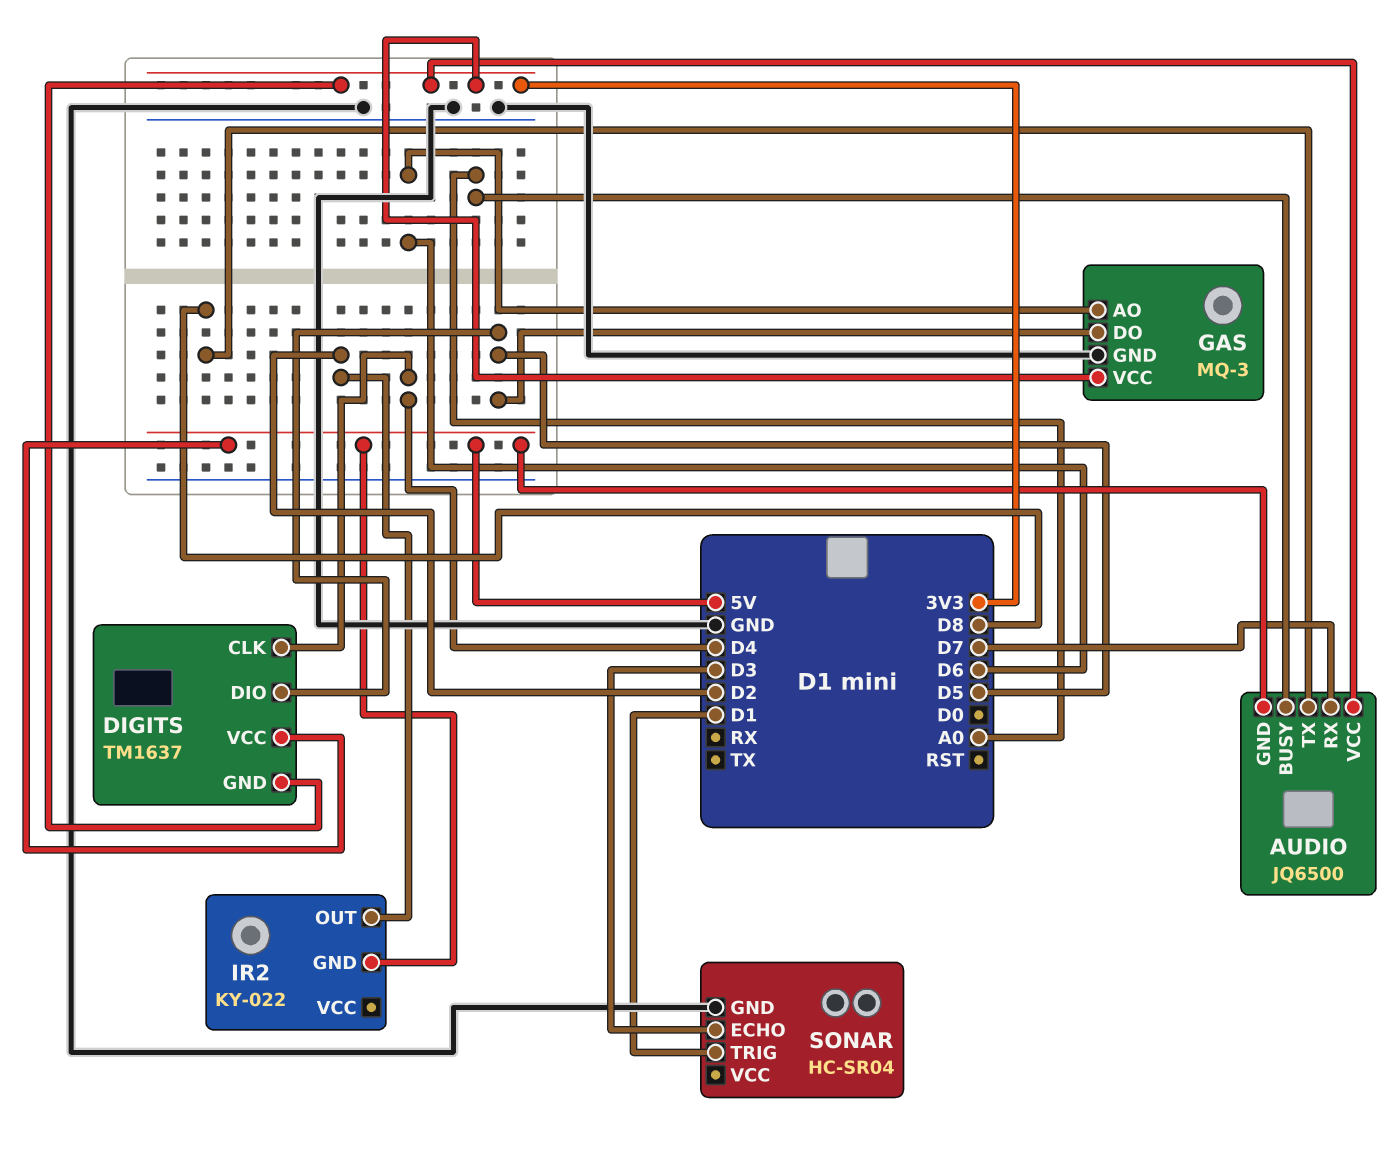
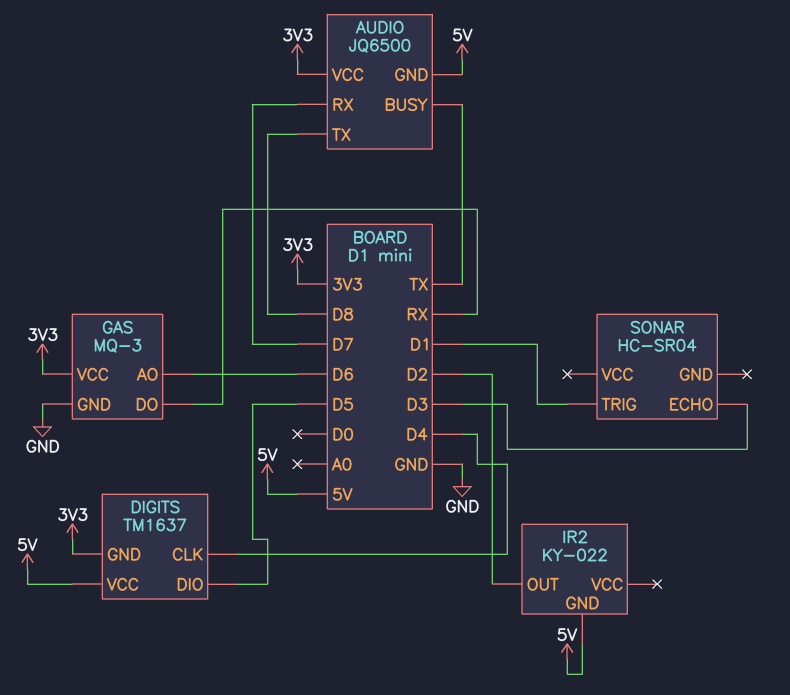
AUDIO pin BUSY: A0 -> TX
GAS pin DO: D5 -> RX
SONAR pin GND: GND -> none

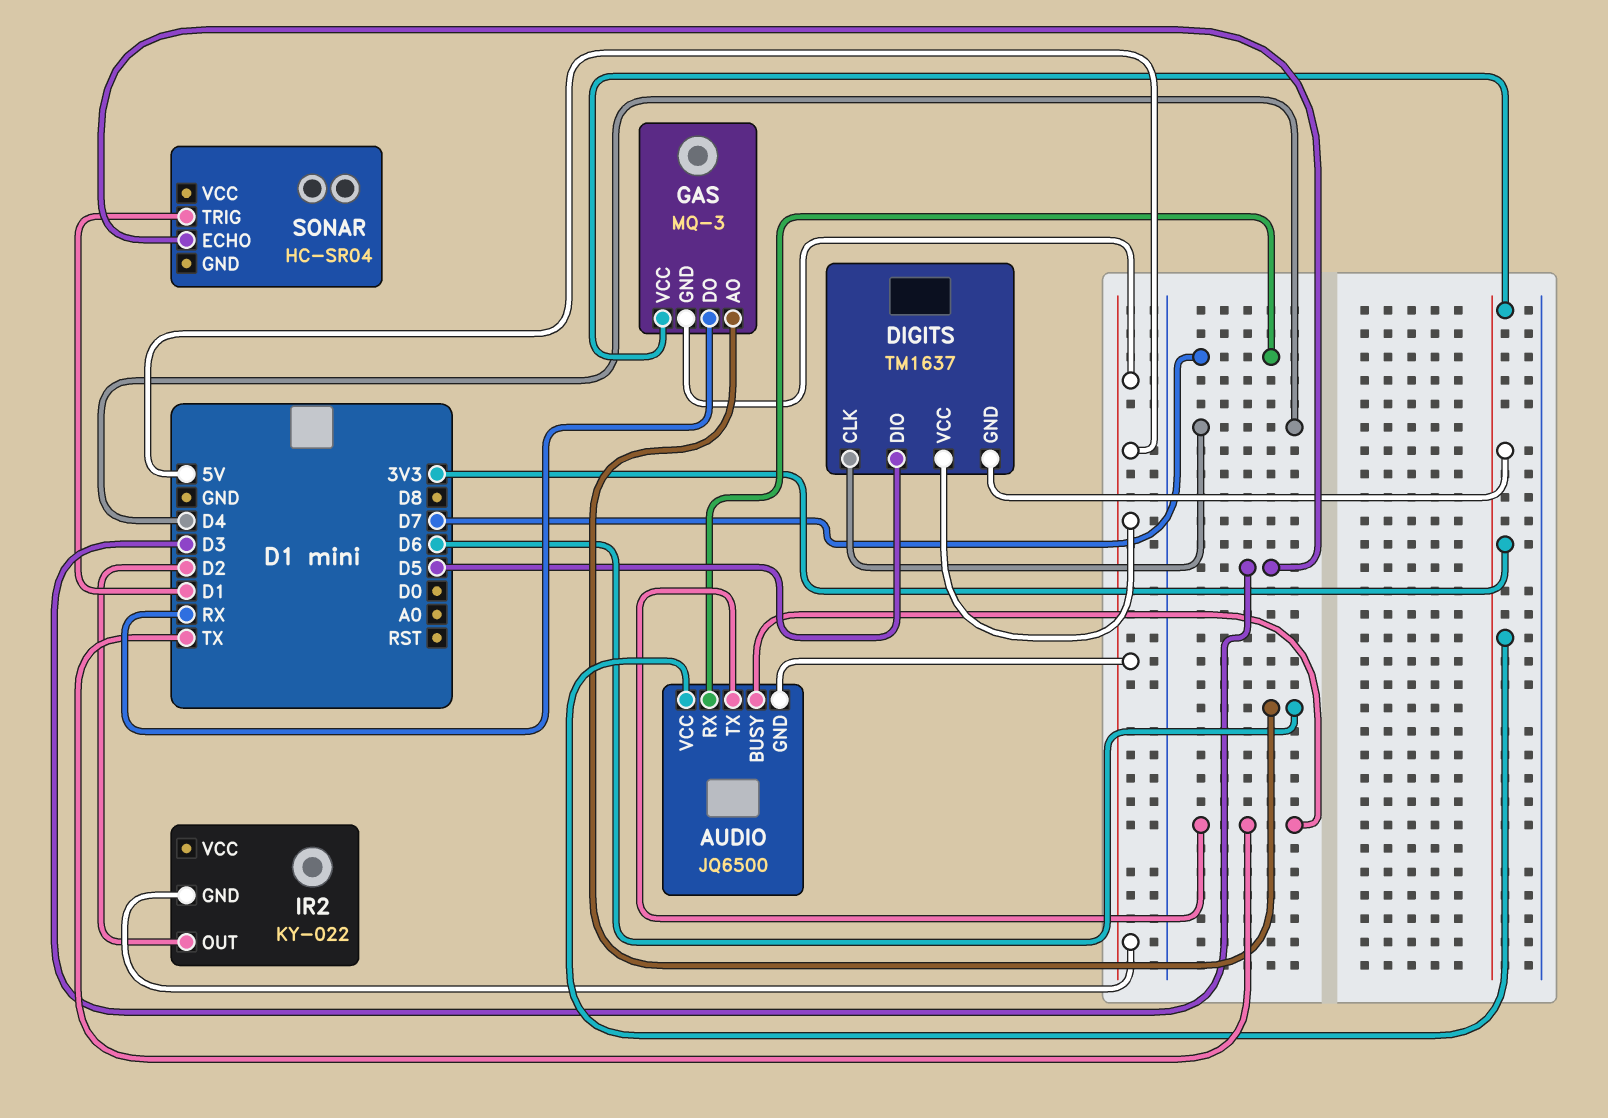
AUDIO pin TX: D8 -> TX
GAS pin GND: GND -> 5V

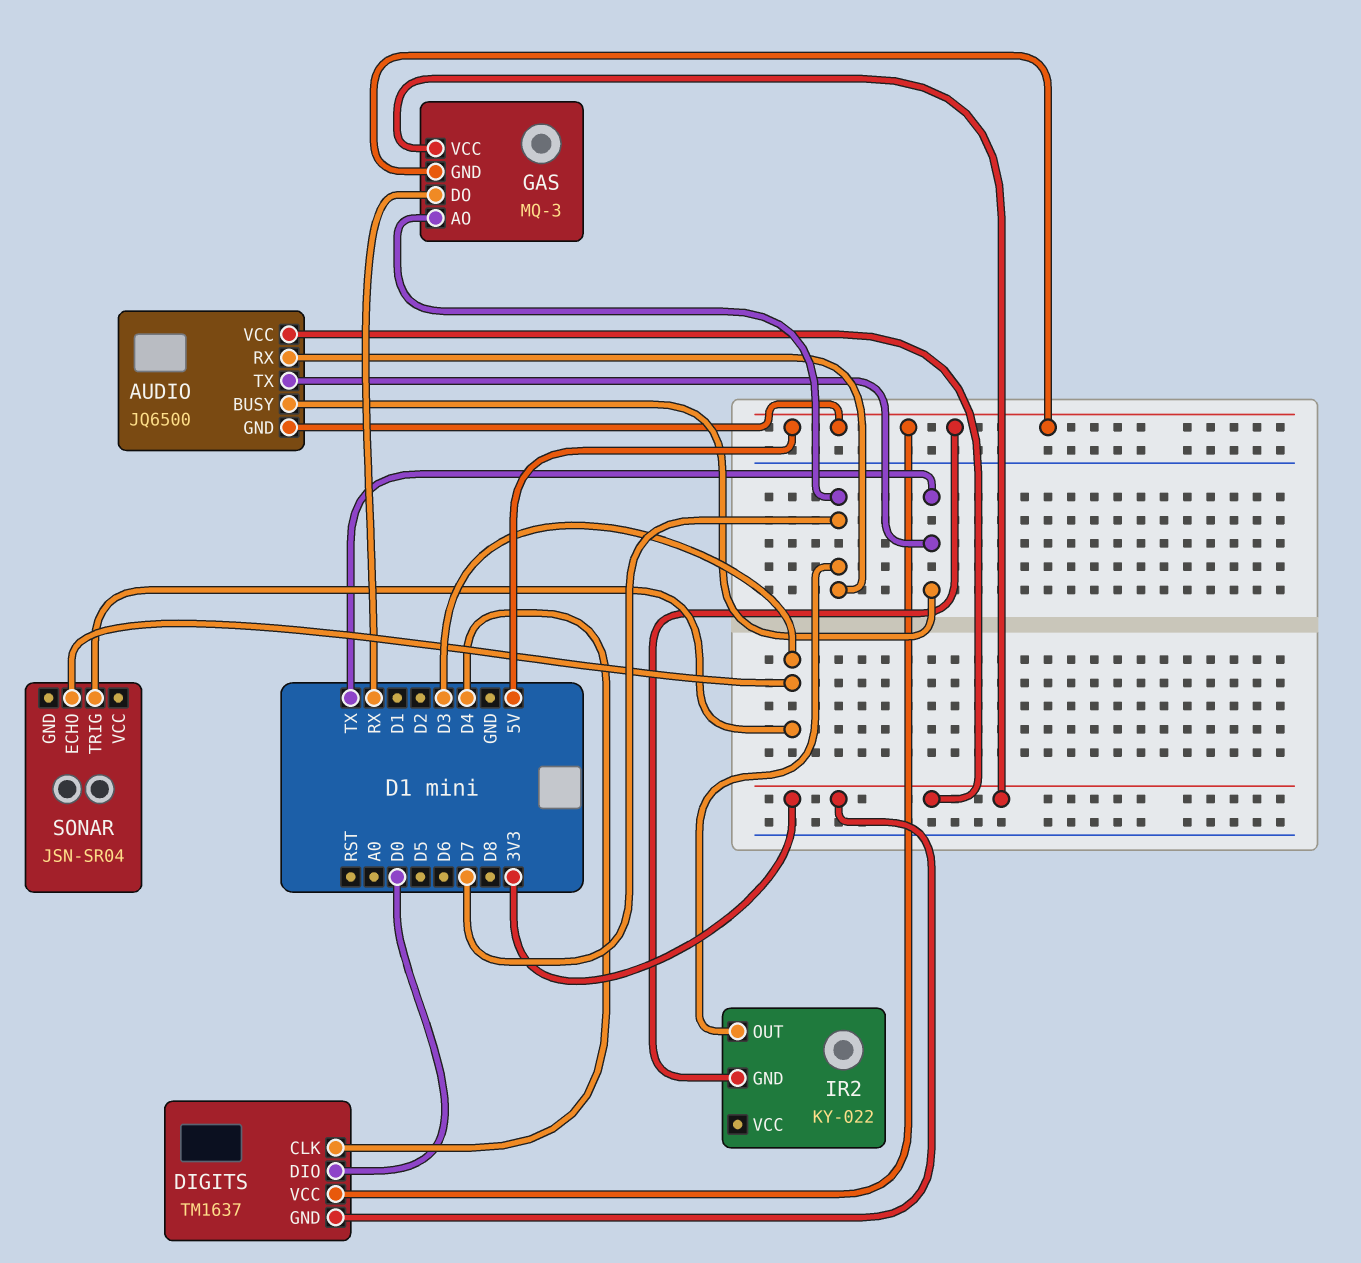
DIGITS pin DIO: D5 -> D0
GAS pin AO: D6 -> D7
IR2 pin OUT: D2 -> D7
SONAR: HC-SR04 -> JSN-SR04
SONAR pin TRIG: D1 -> D3

